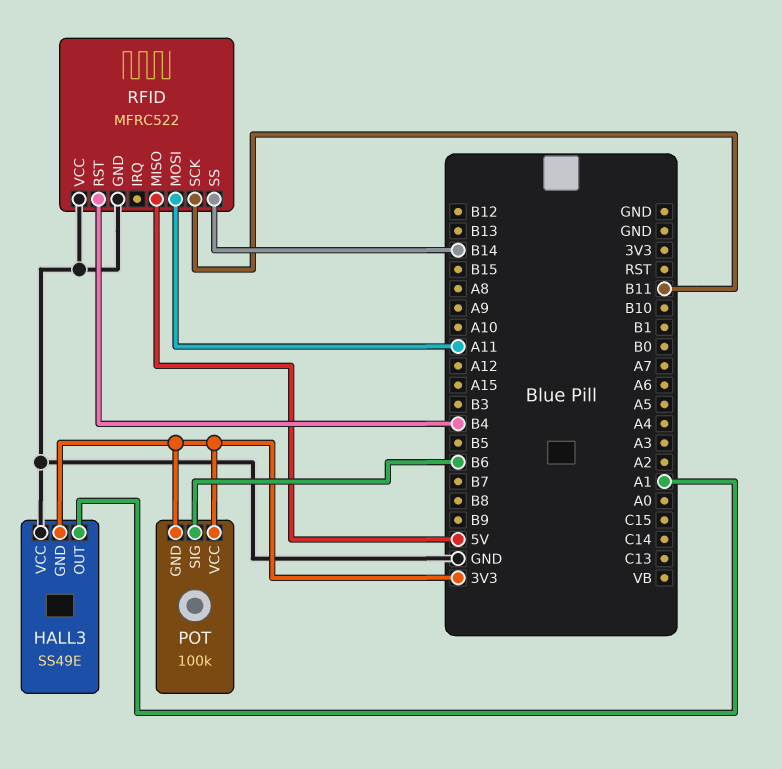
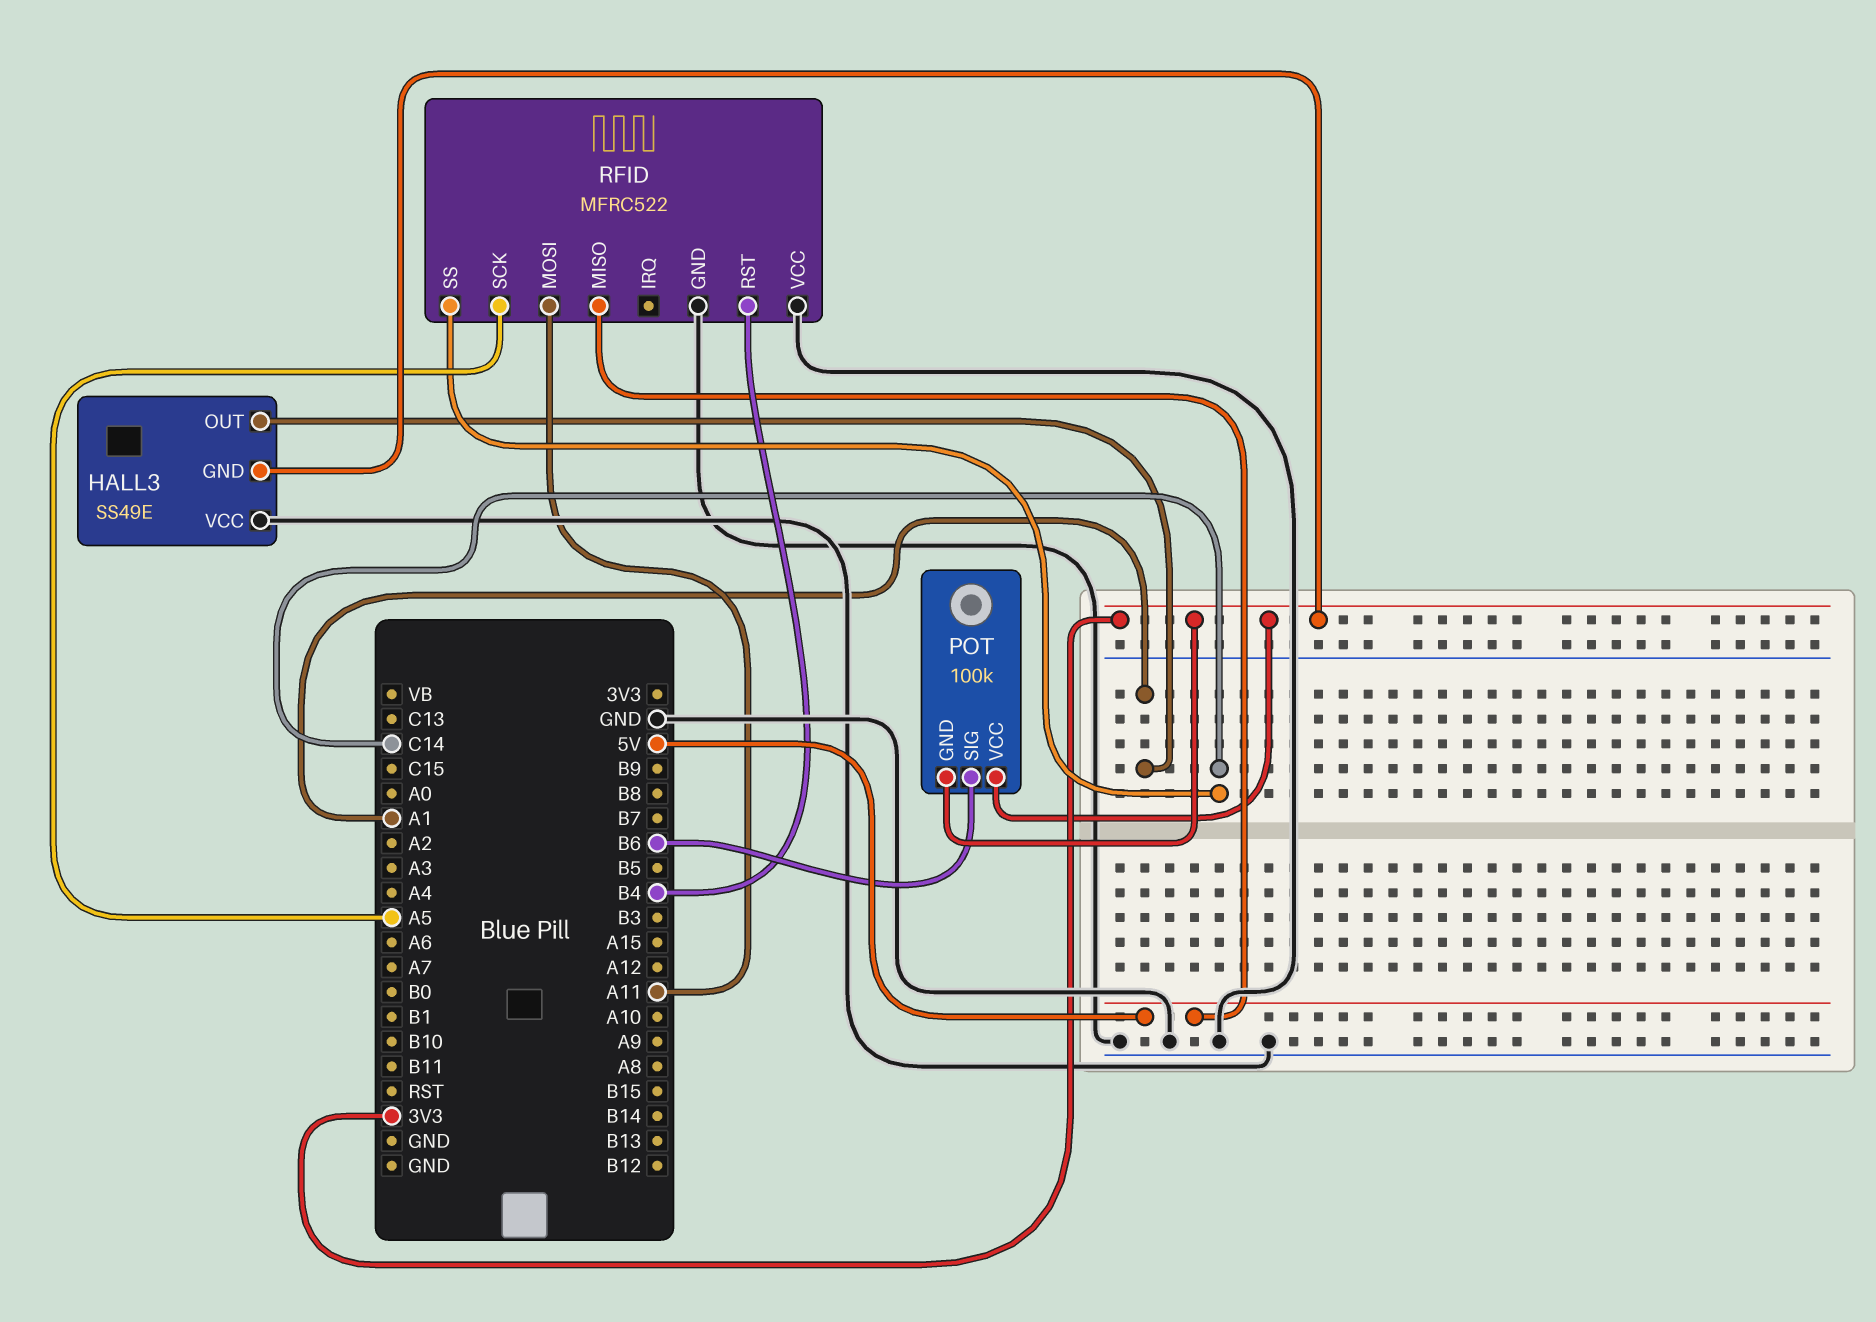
RFID pin SCK: B11 -> A5
RFID pin SS: B14 -> C14

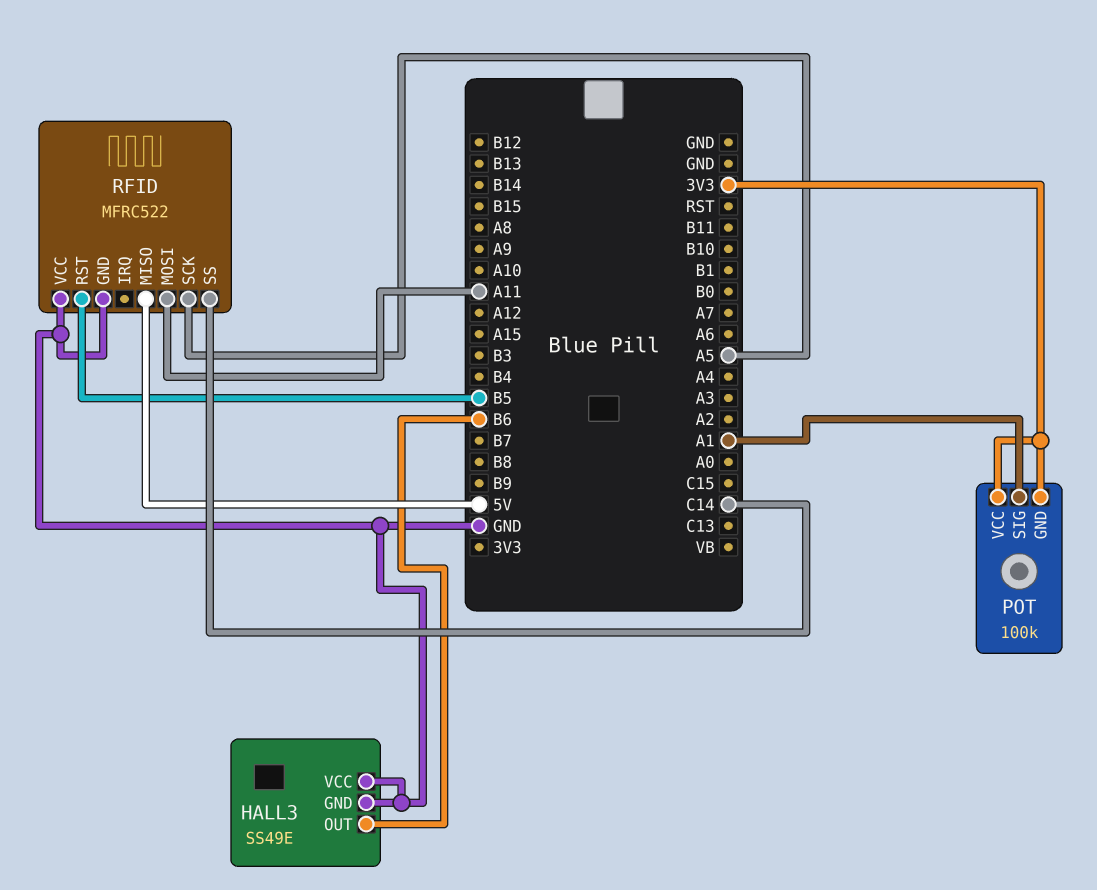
HALL3 pin GND: 3V3 -> GND
HALL3 pin OUT: A1 -> B6
POT pin SIG: B6 -> A1
RFID pin RST: B4 -> B5

